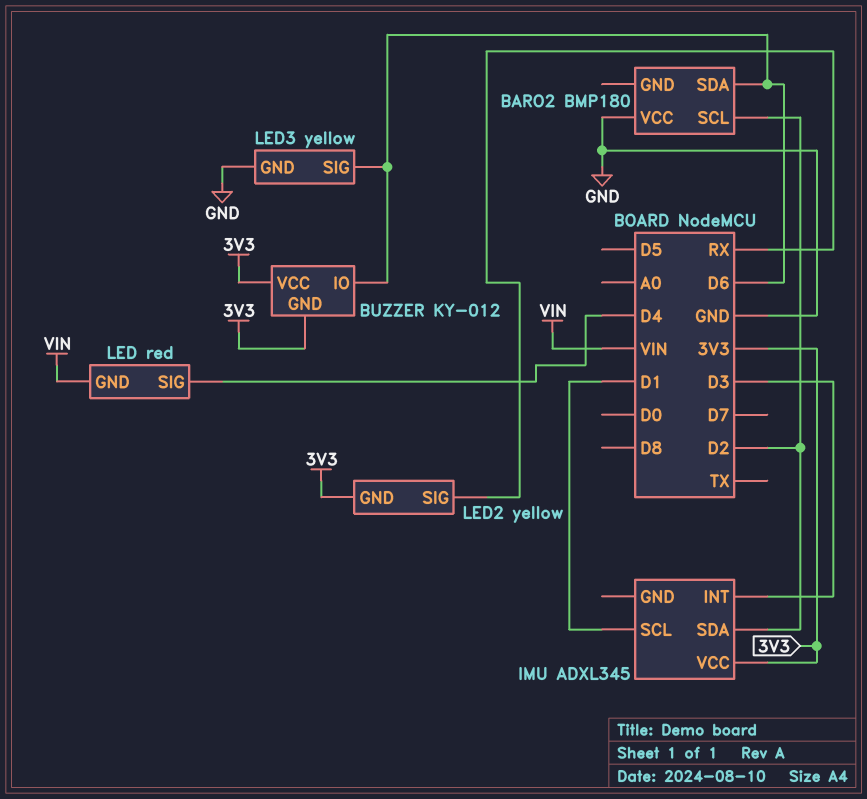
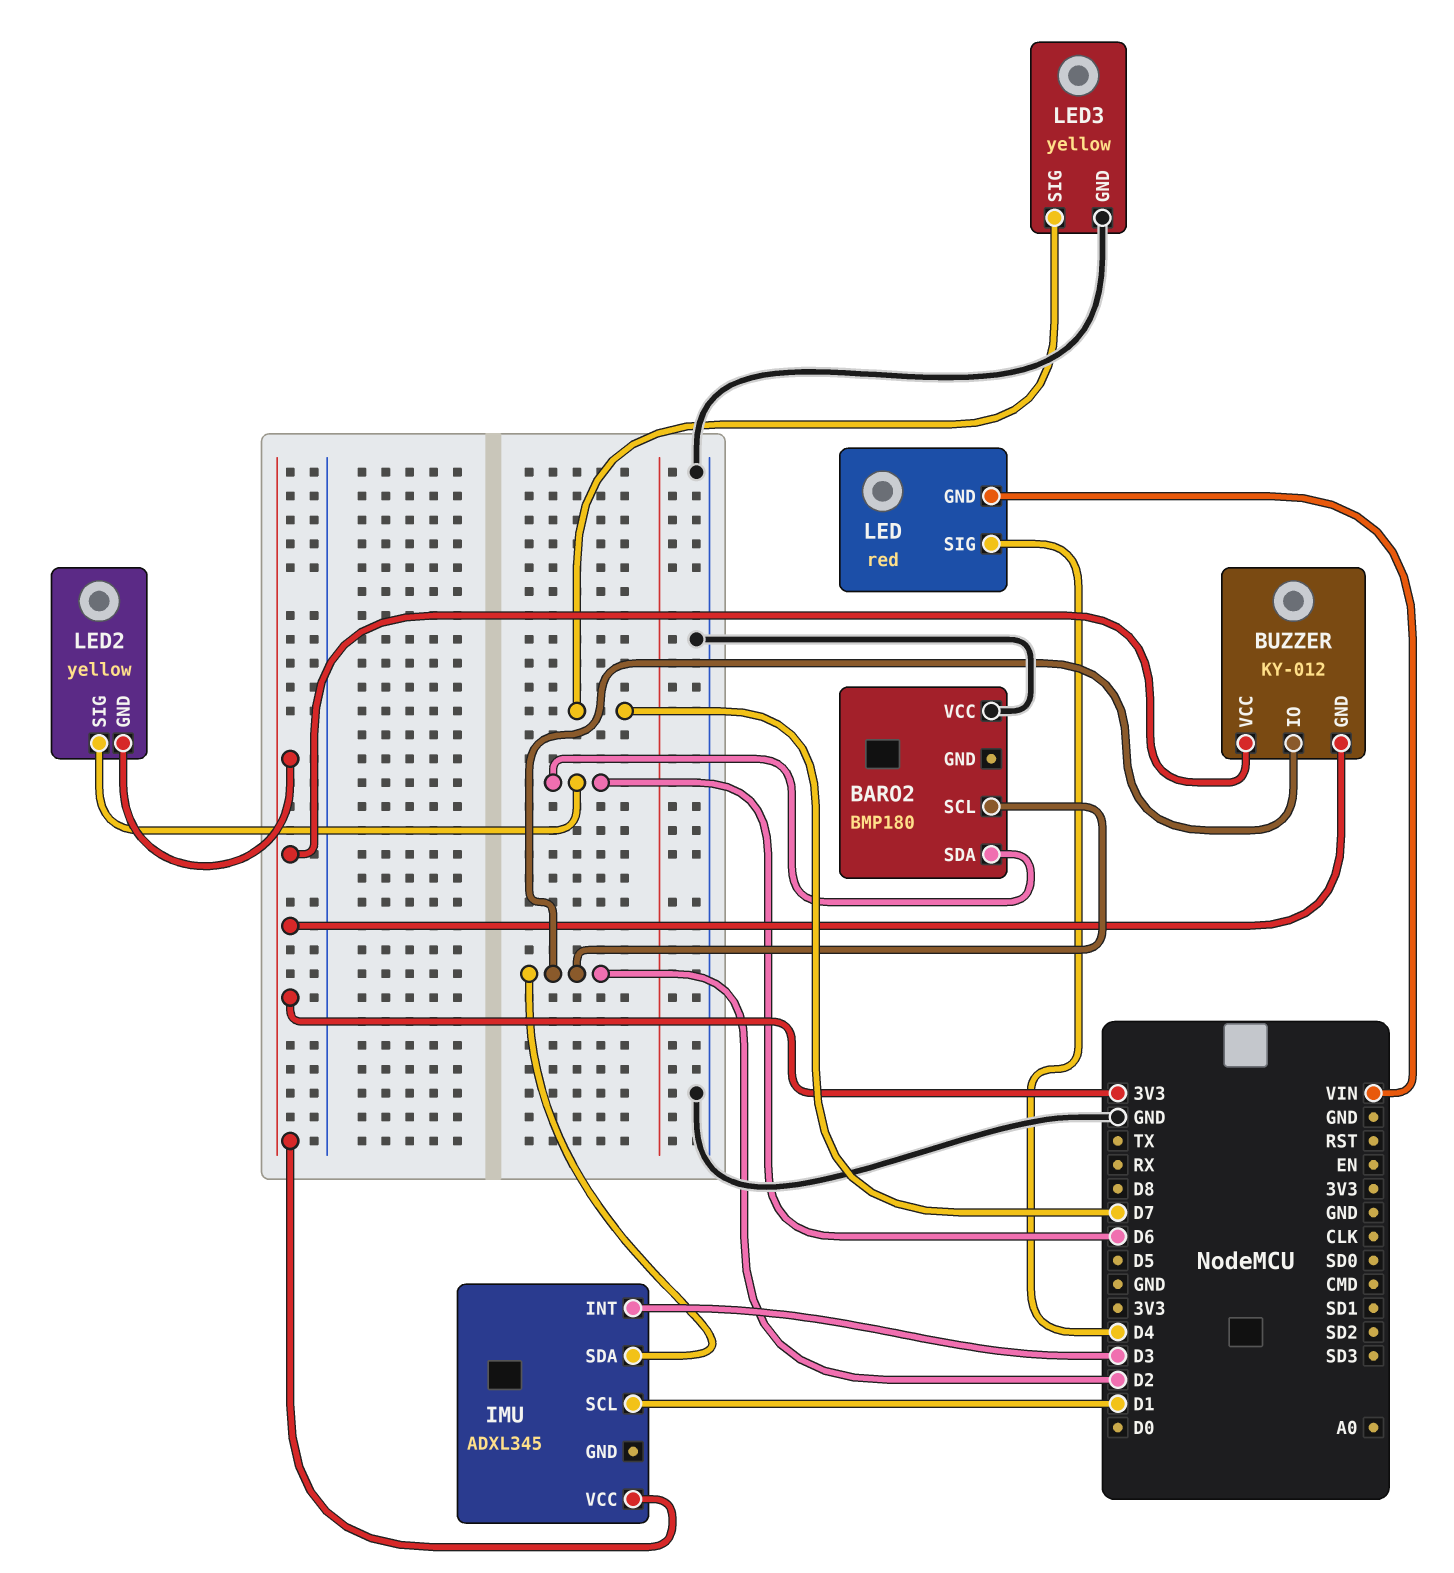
BUZZER pin IO: D6 -> D2
LED2 pin SIG: RX -> D6
LED3 pin SIG: D6 -> D7

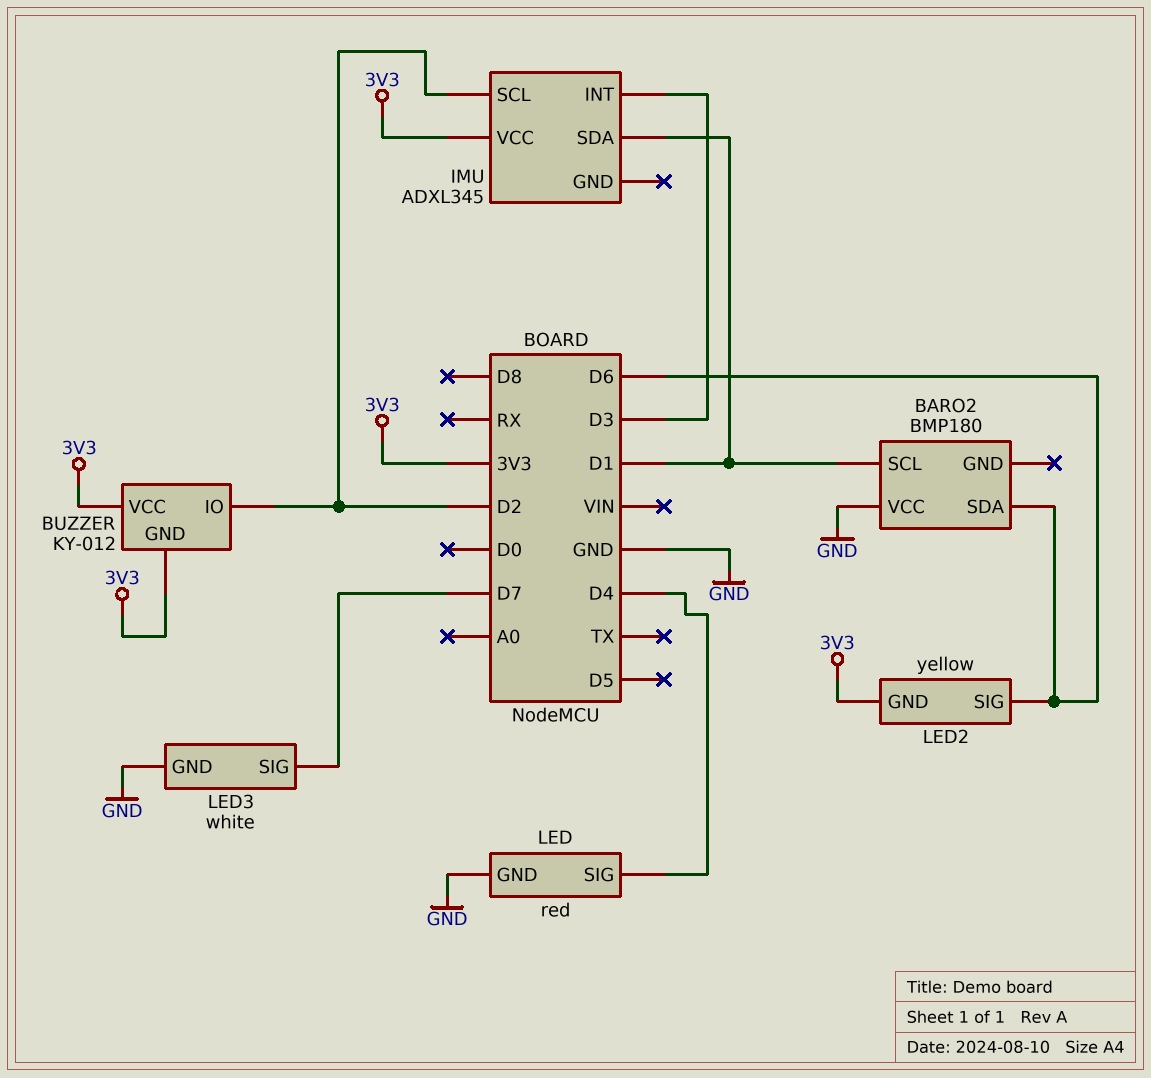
BARO2 pin SCL: D2 -> D1
IMU pin SCL: D1 -> D2
IMU pin SDA: D2 -> D1
LED pin GND: VIN -> GND
LED3: yellow -> white

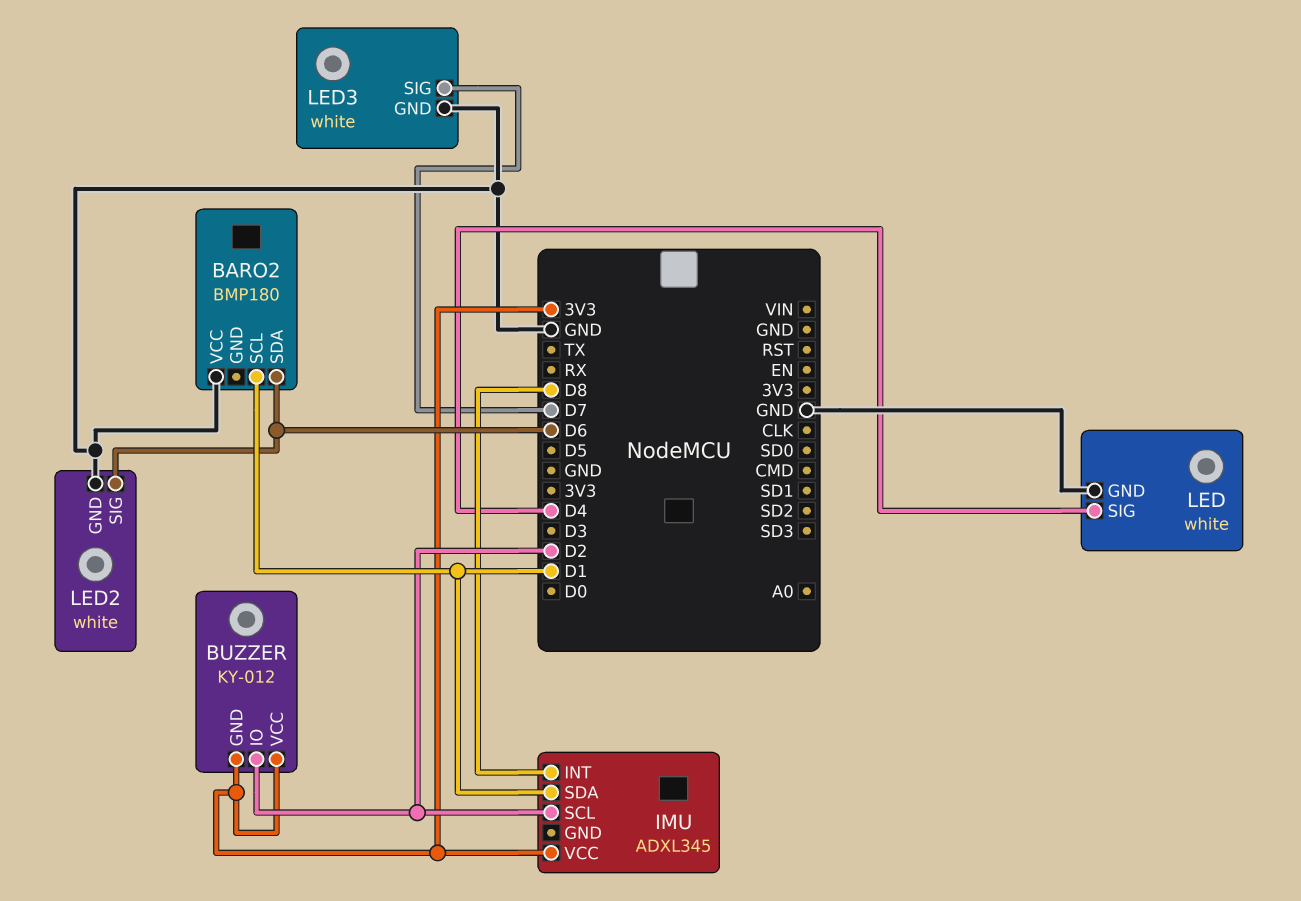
IMU pin INT: D3 -> D8
LED: red -> white
LED2: yellow -> white
LED2 pin GND: 3V3 -> GND

